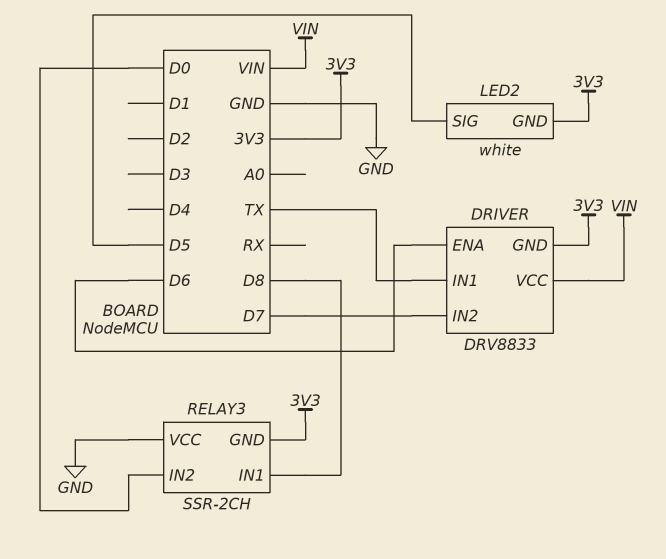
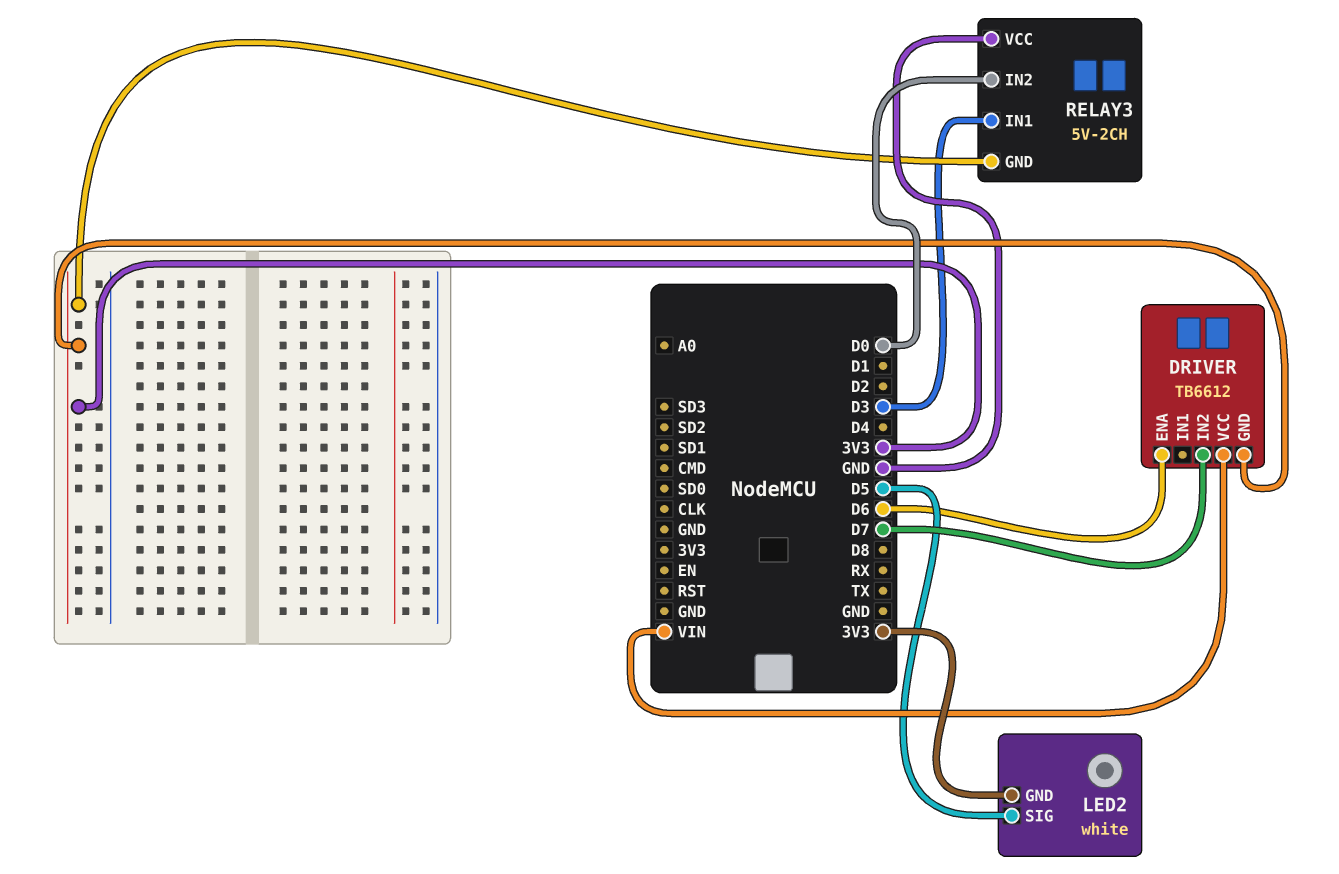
DRIVER: DRV8833 -> TB6612
DRIVER pin IN1: TX -> none
RELAY3: SSR-2CH -> 5V-2CH
RELAY3 pin IN1: D8 -> D3

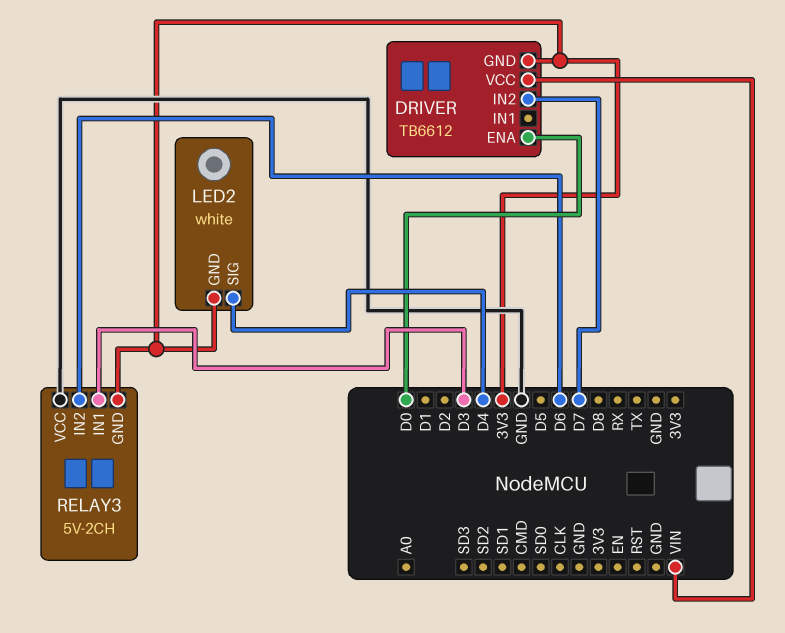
DRIVER pin ENA: D6 -> D0
LED2 pin SIG: D5 -> D4
RELAY3 pin IN2: D0 -> D6

